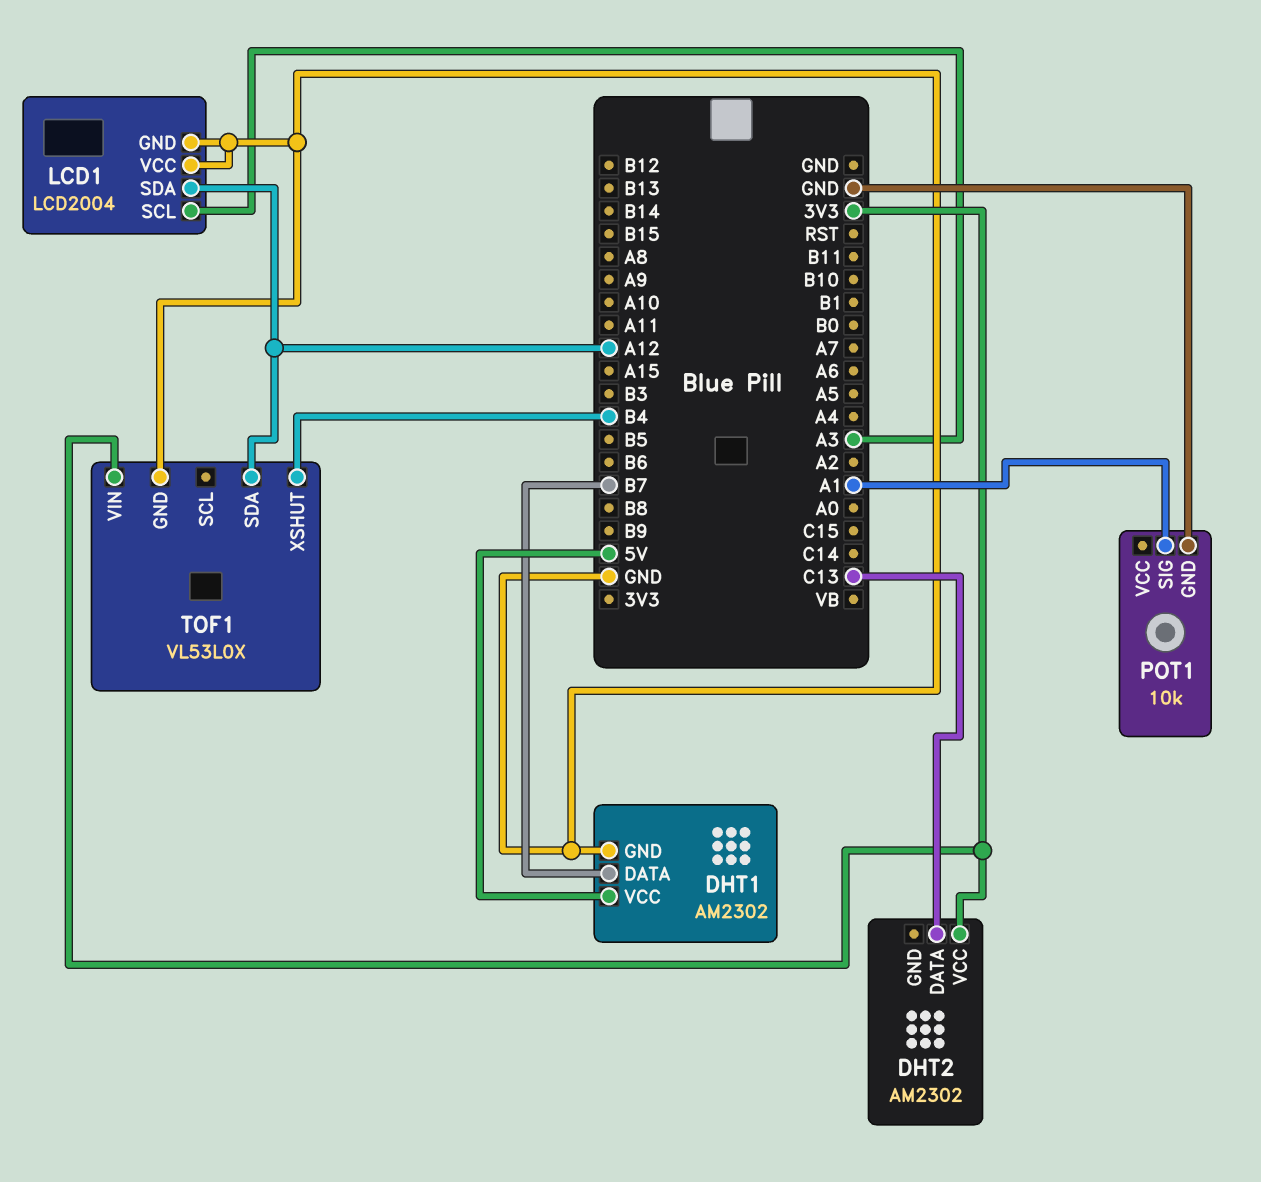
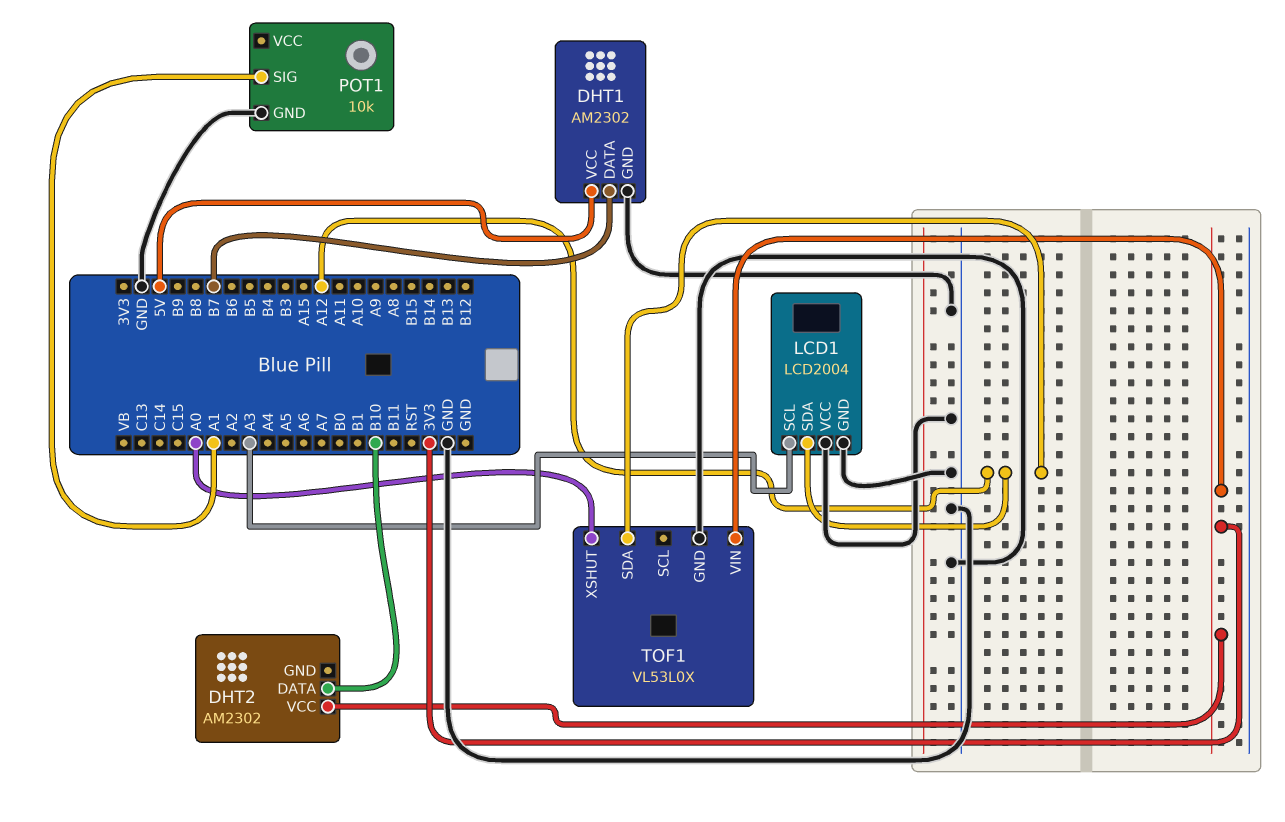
DHT2 pin DATA: C13 -> B10
TOF1 pin XSHUT: B4 -> A0

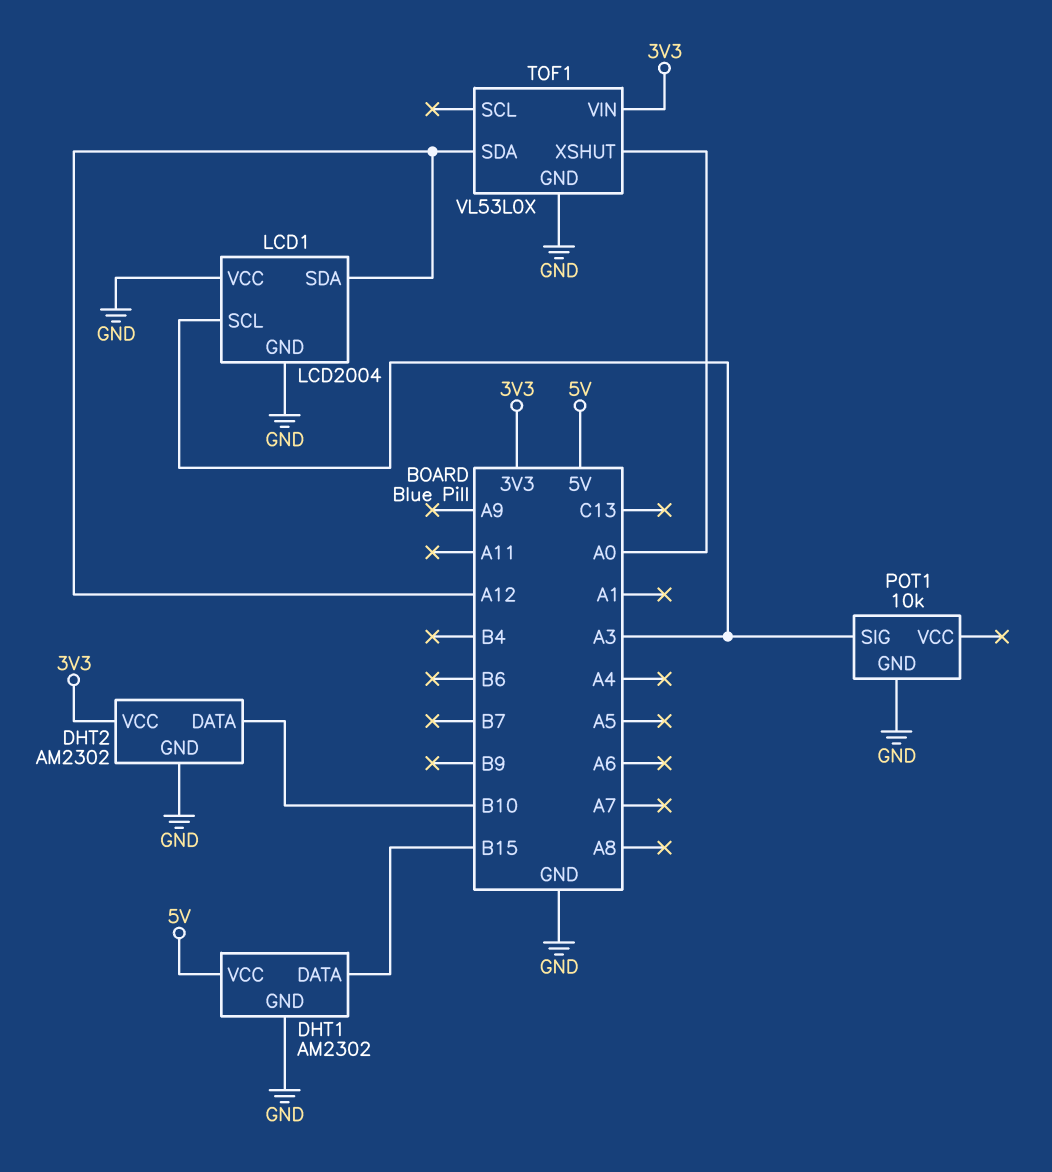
DHT1 pin DATA: B7 -> B15
DHT2 pin GND: none -> GND
POT1 pin SIG: A1 -> A3

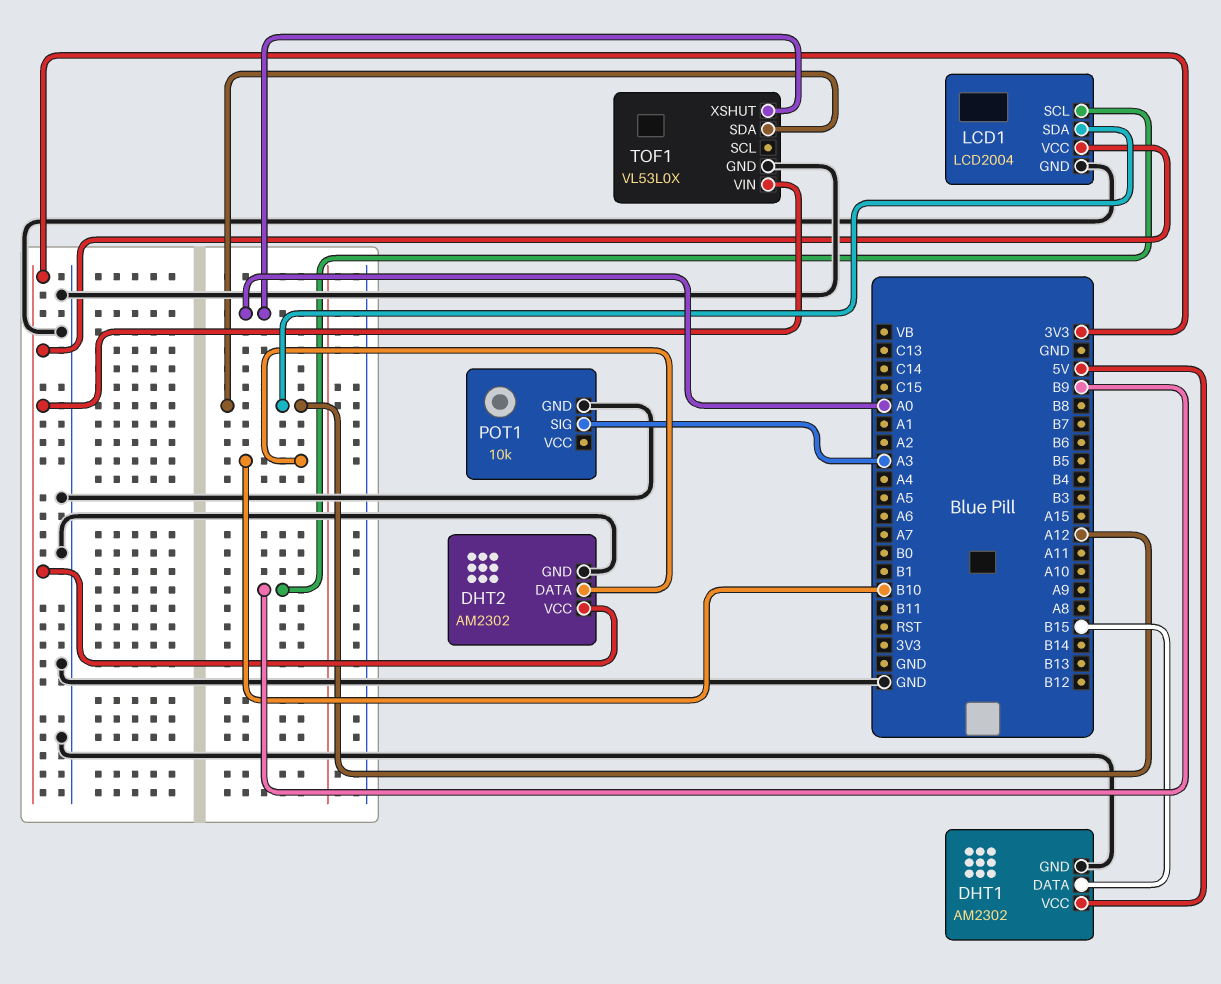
LCD1 pin SCL: A3 -> B9
LCD1 pin VCC: GND -> 3V3

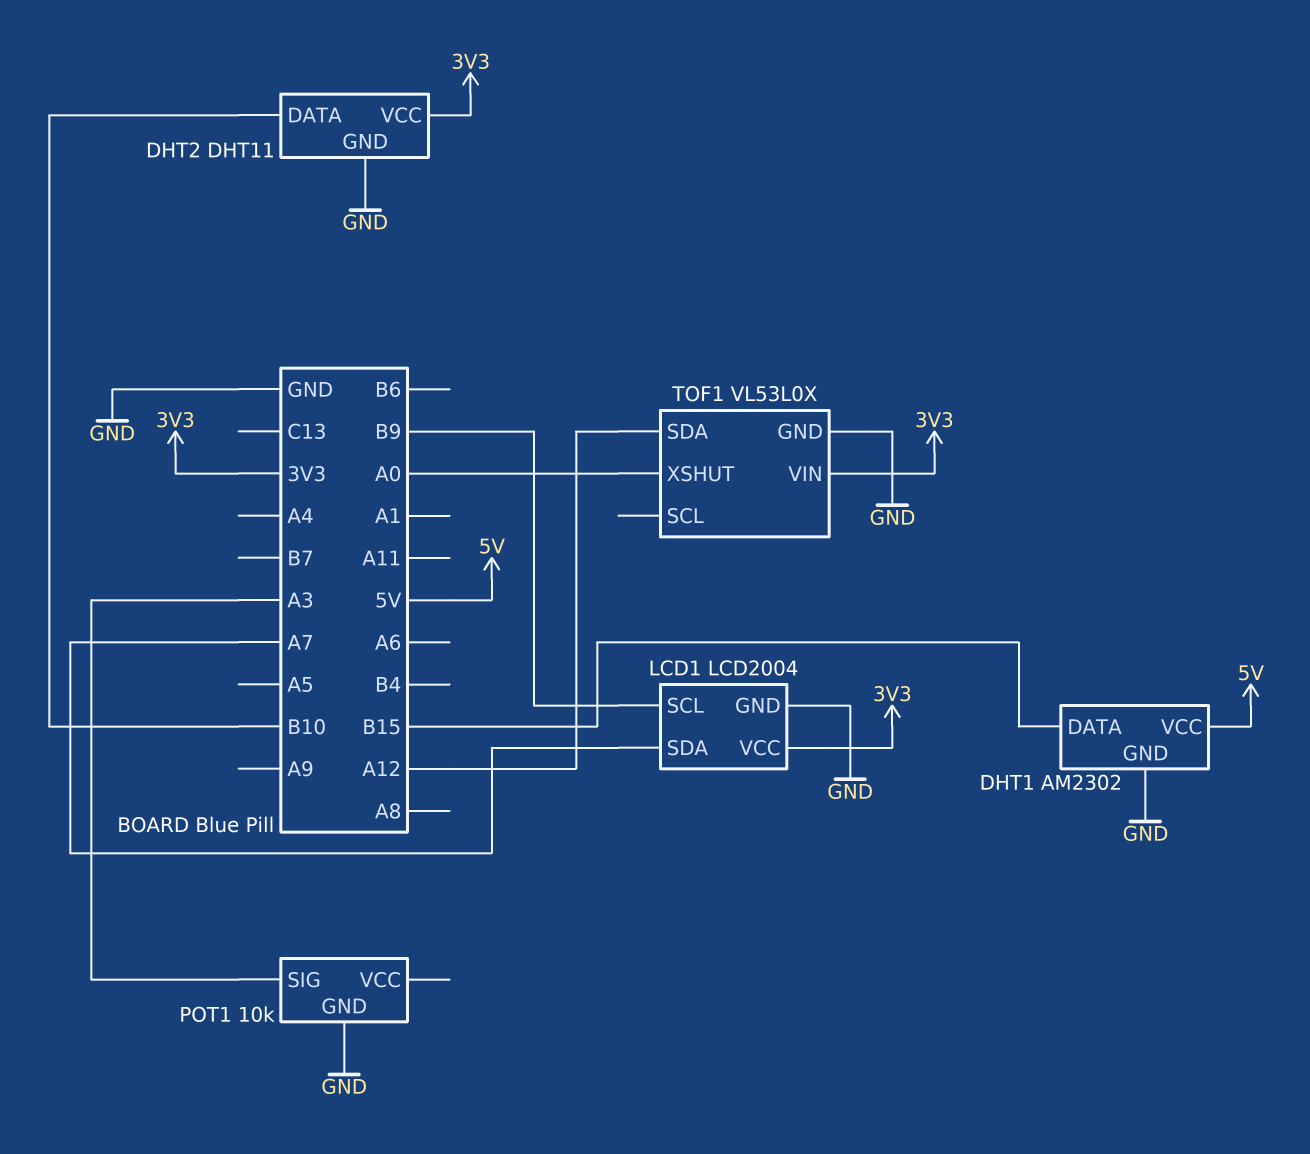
DHT2: AM2302 -> DHT11
LCD1 pin SDA: A12 -> A7

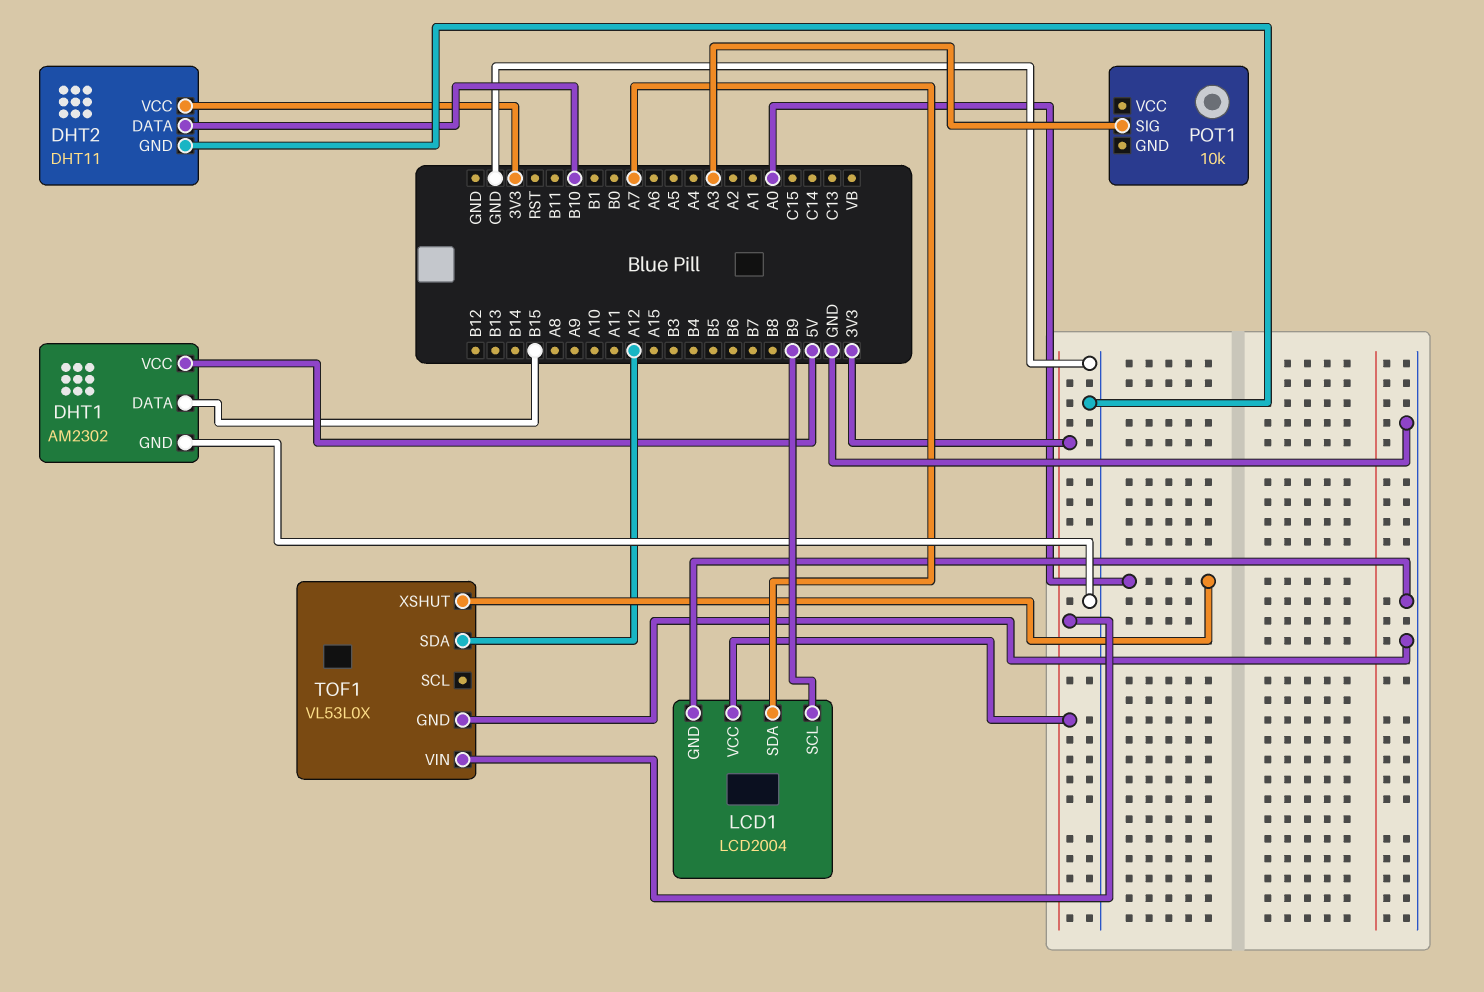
POT1 pin GND: GND -> none

